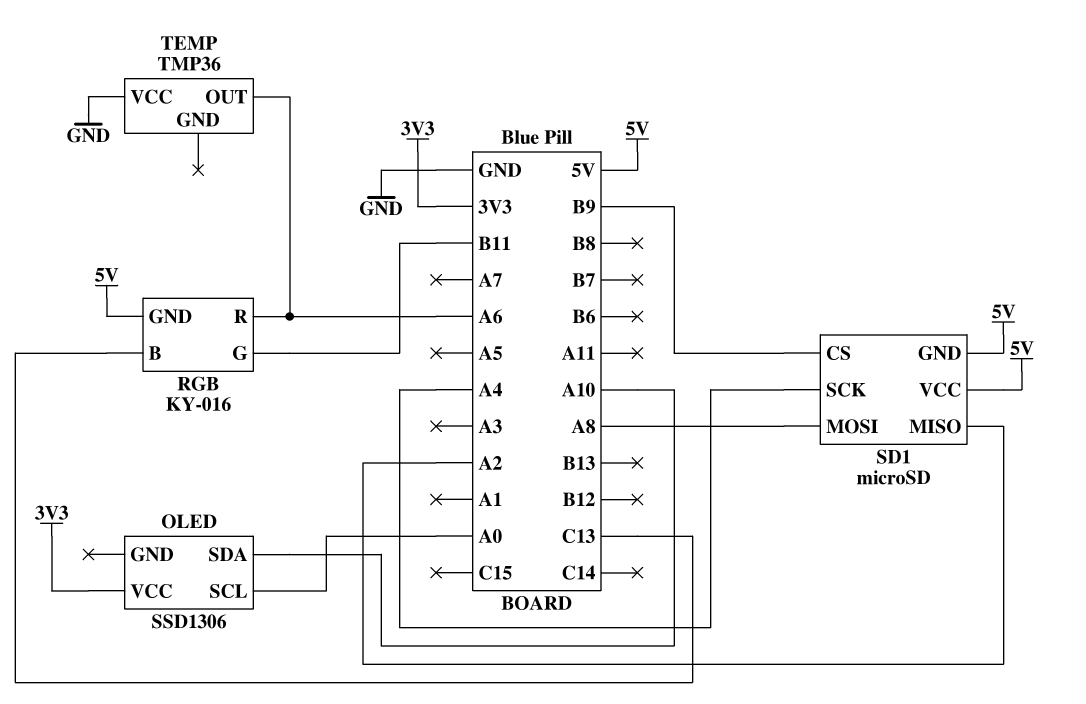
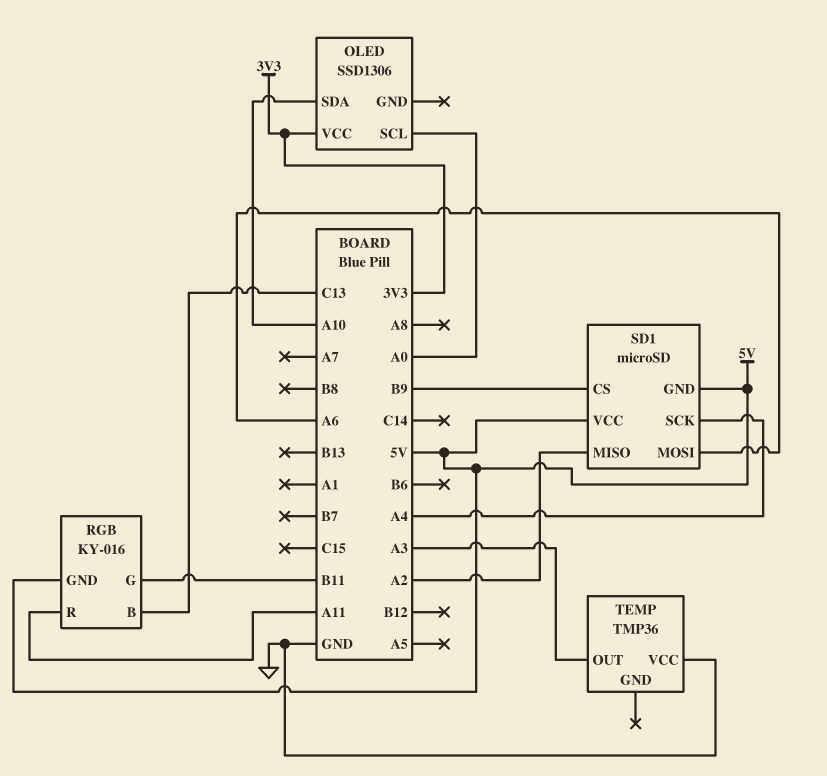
RGB pin R: A6 -> A11
SD1 pin MOSI: A8 -> A6
TEMP pin OUT: A6 -> A3

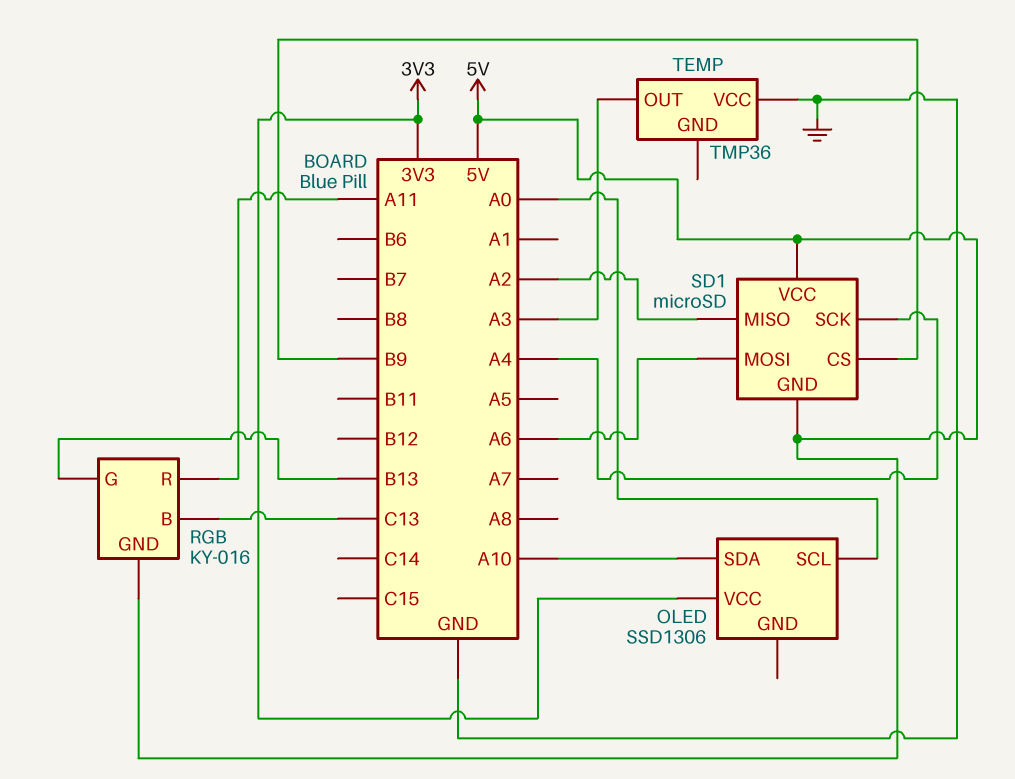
RGB pin G: B11 -> B13

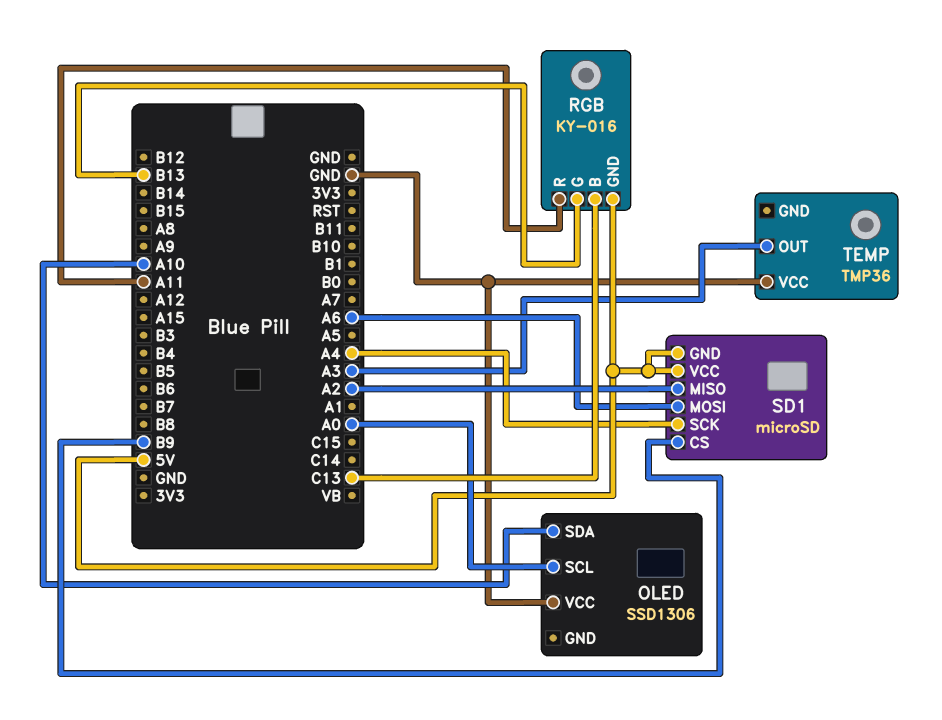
OLED pin VCC: 3V3 -> GND

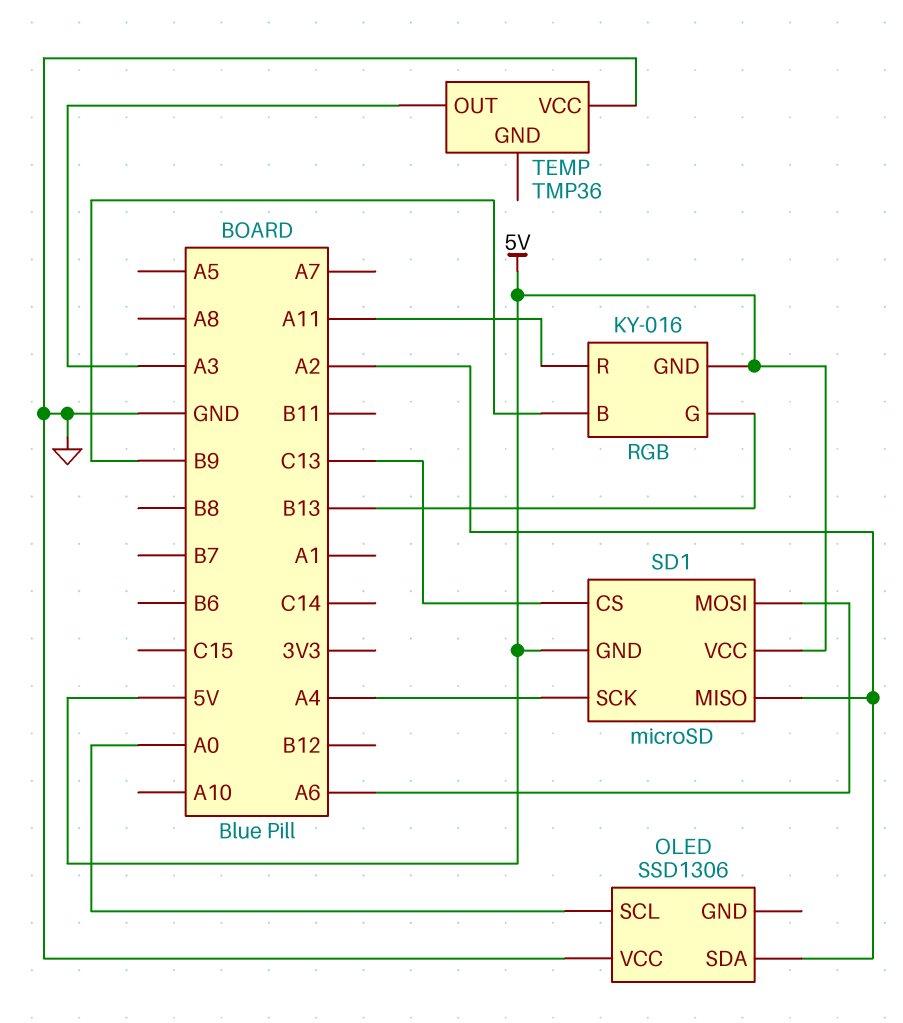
OLED pin SDA: A10 -> A2
RGB pin B: C13 -> B9
SD1 pin CS: B9 -> C13

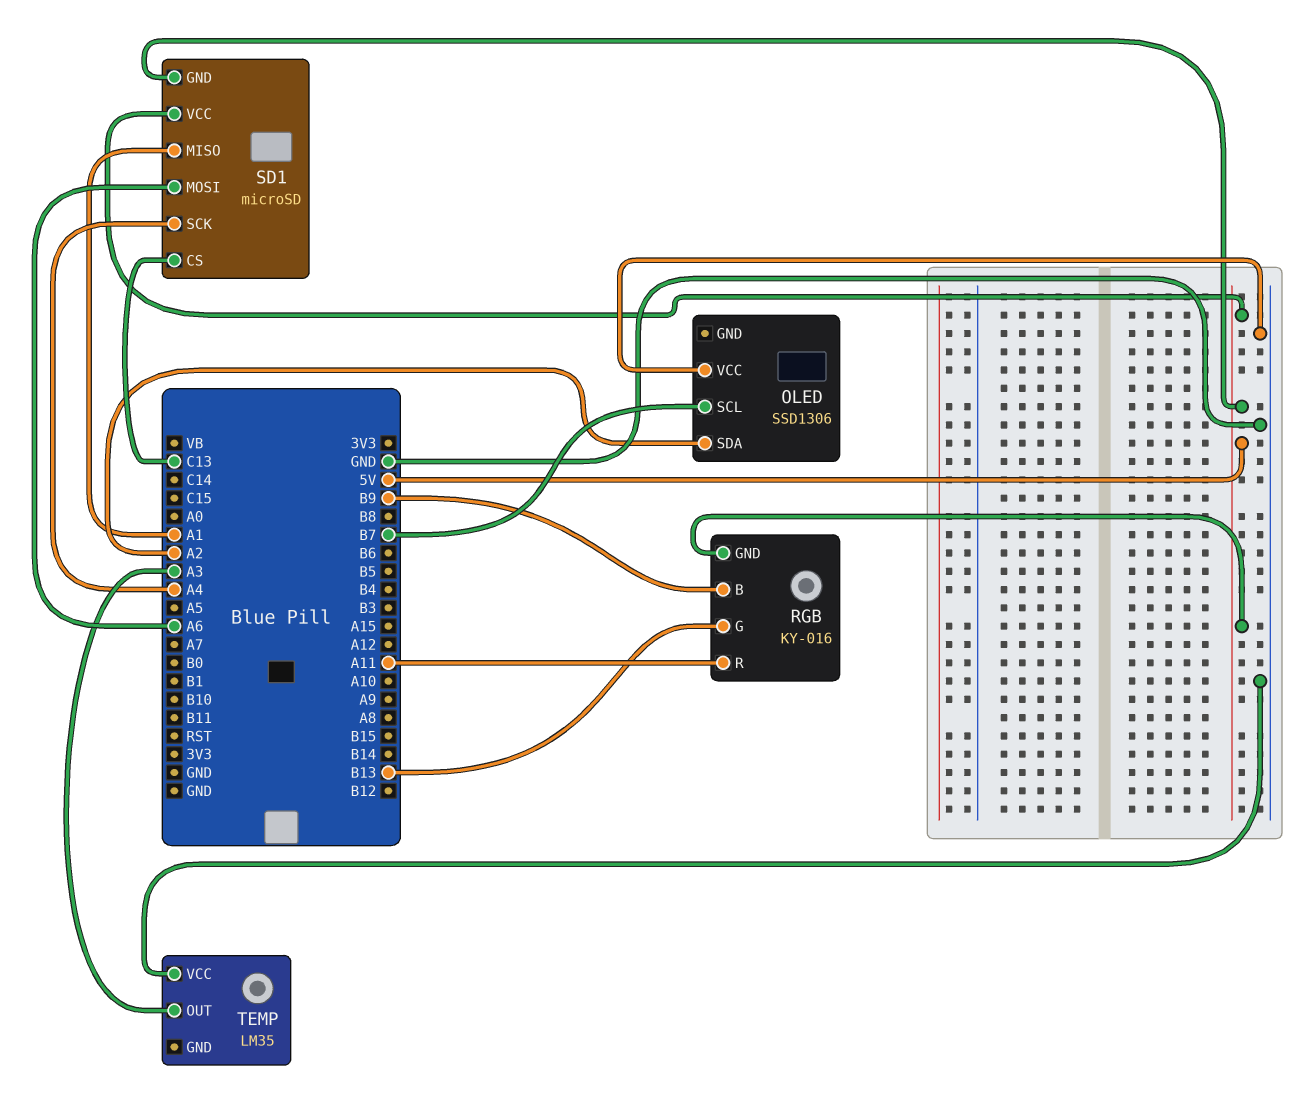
OLED pin SCL: A0 -> B7
SD1 pin MISO: A2 -> A1
TEMP: TMP36 -> LM35

